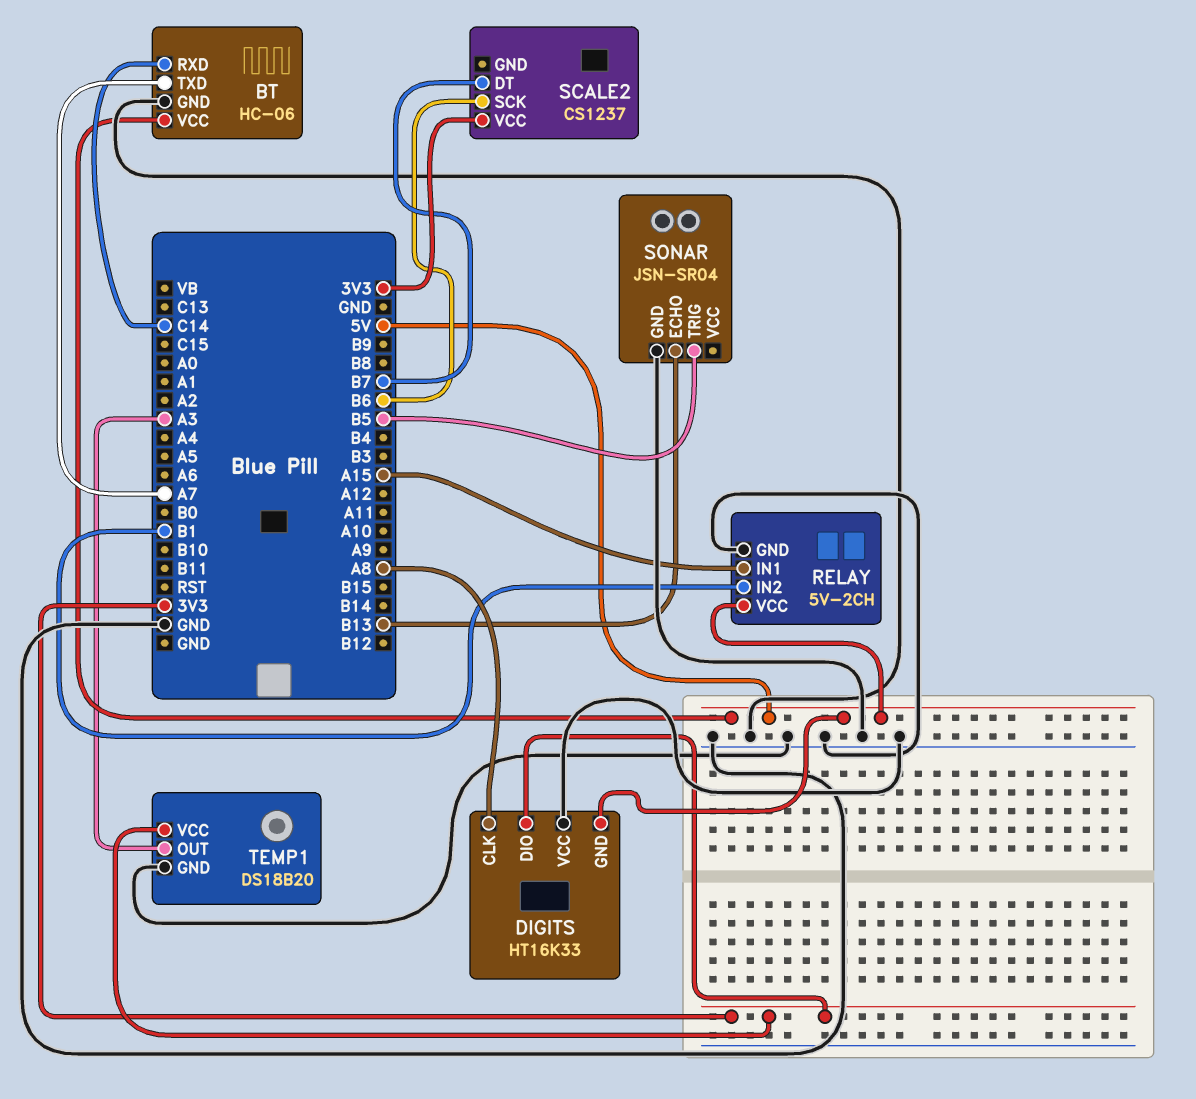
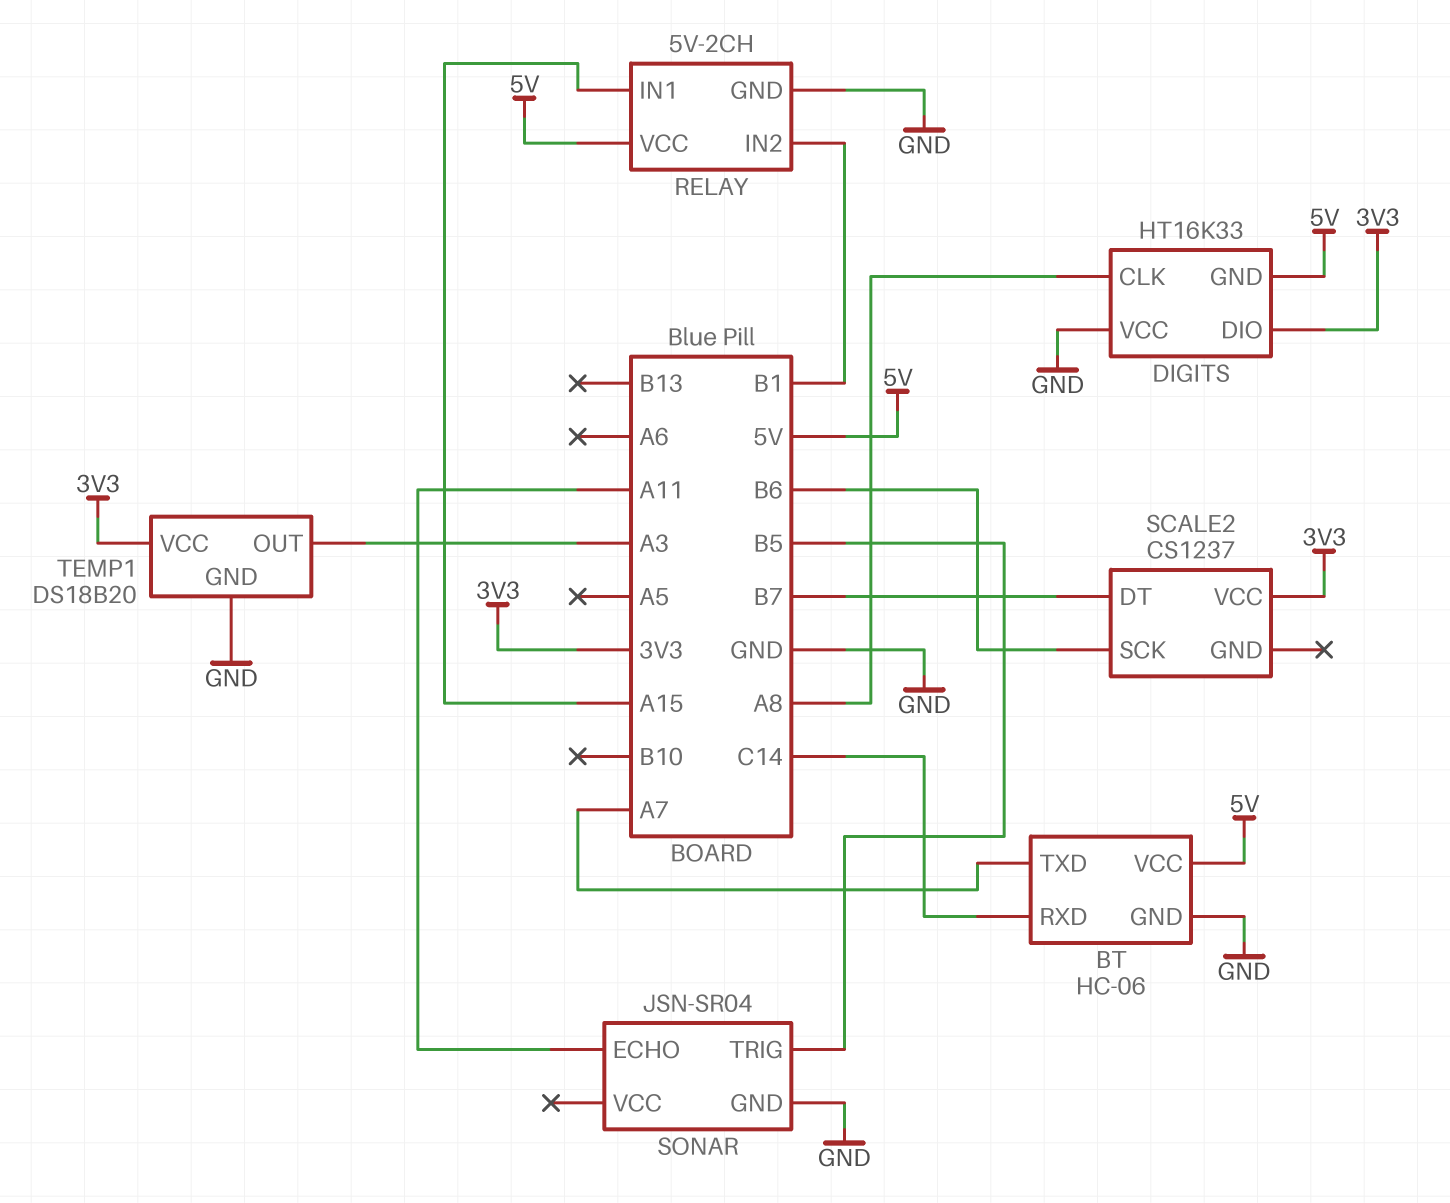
SONAR pin ECHO: B13 -> A11

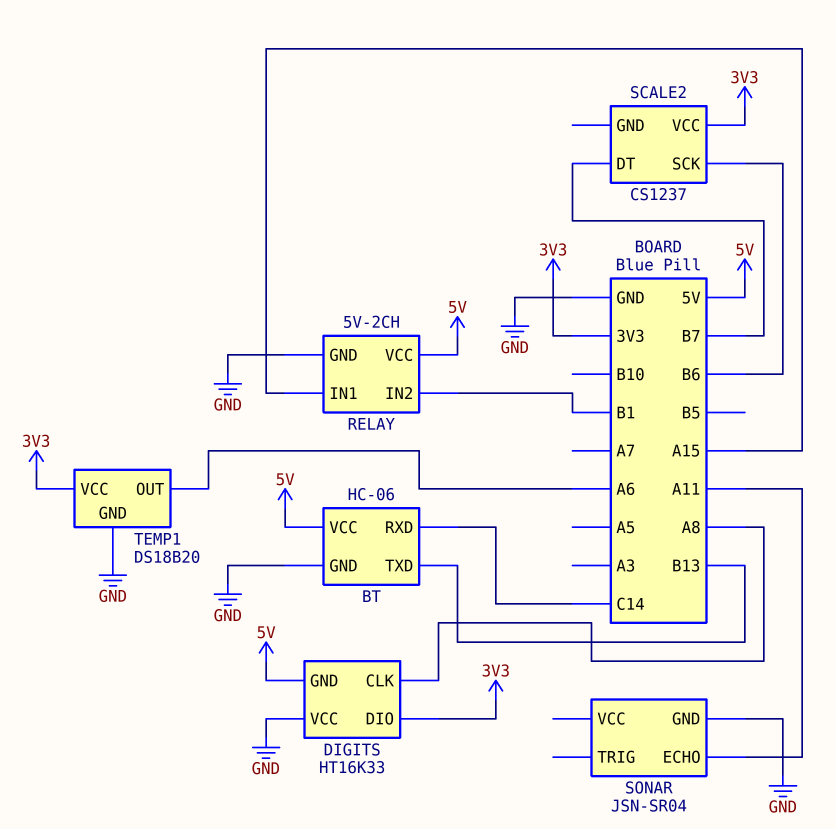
BT pin TXD: A7 -> B13
SONAR pin TRIG: B5 -> none
TEMP1 pin OUT: A3 -> A6

